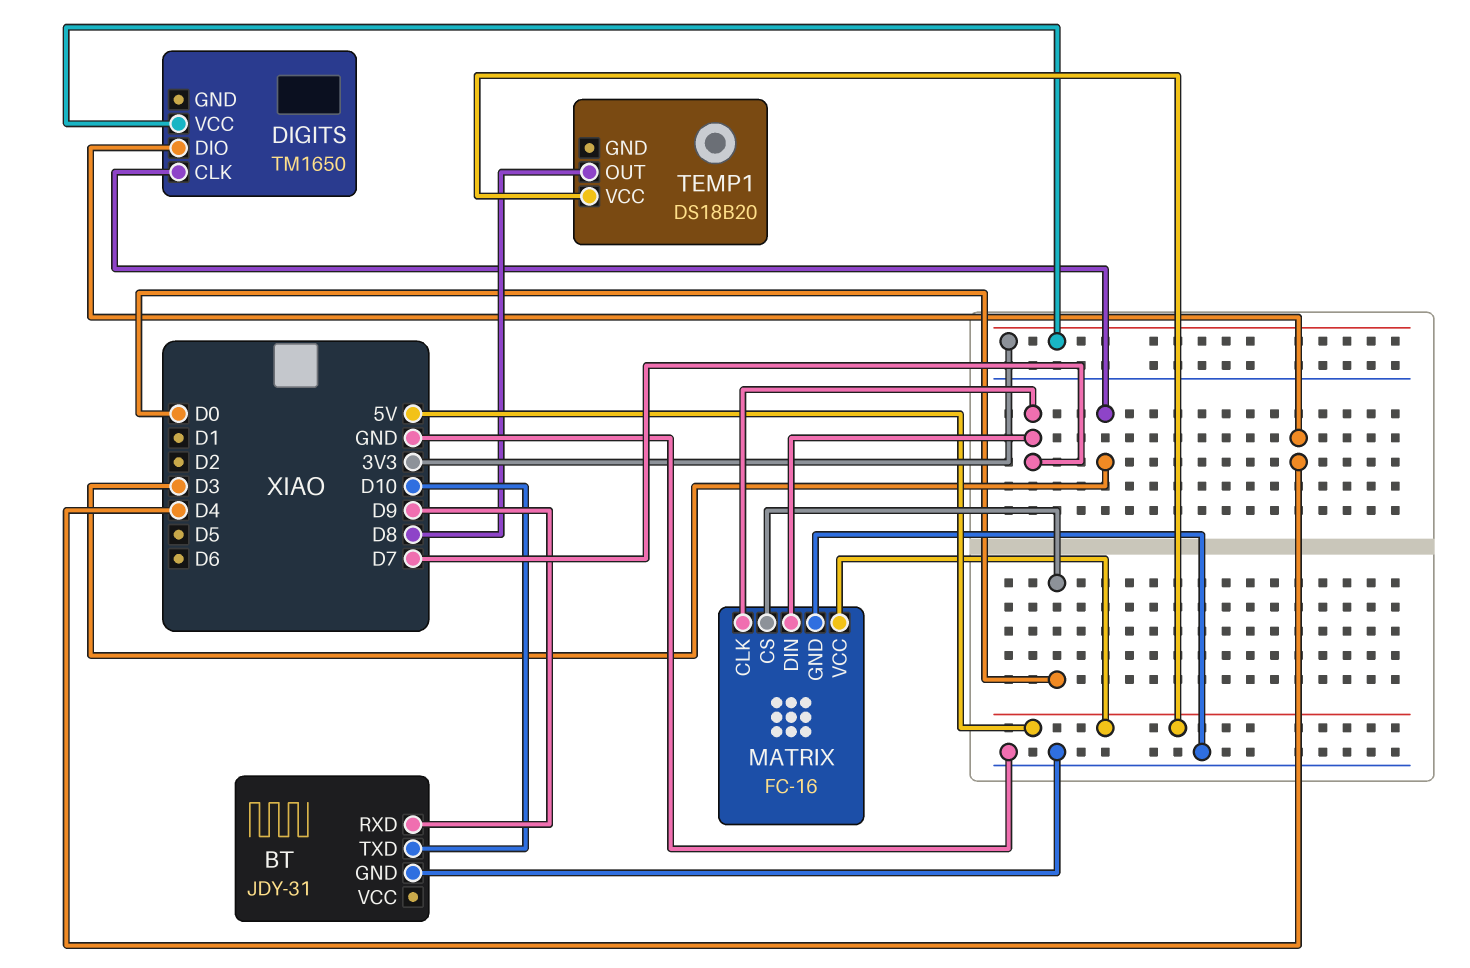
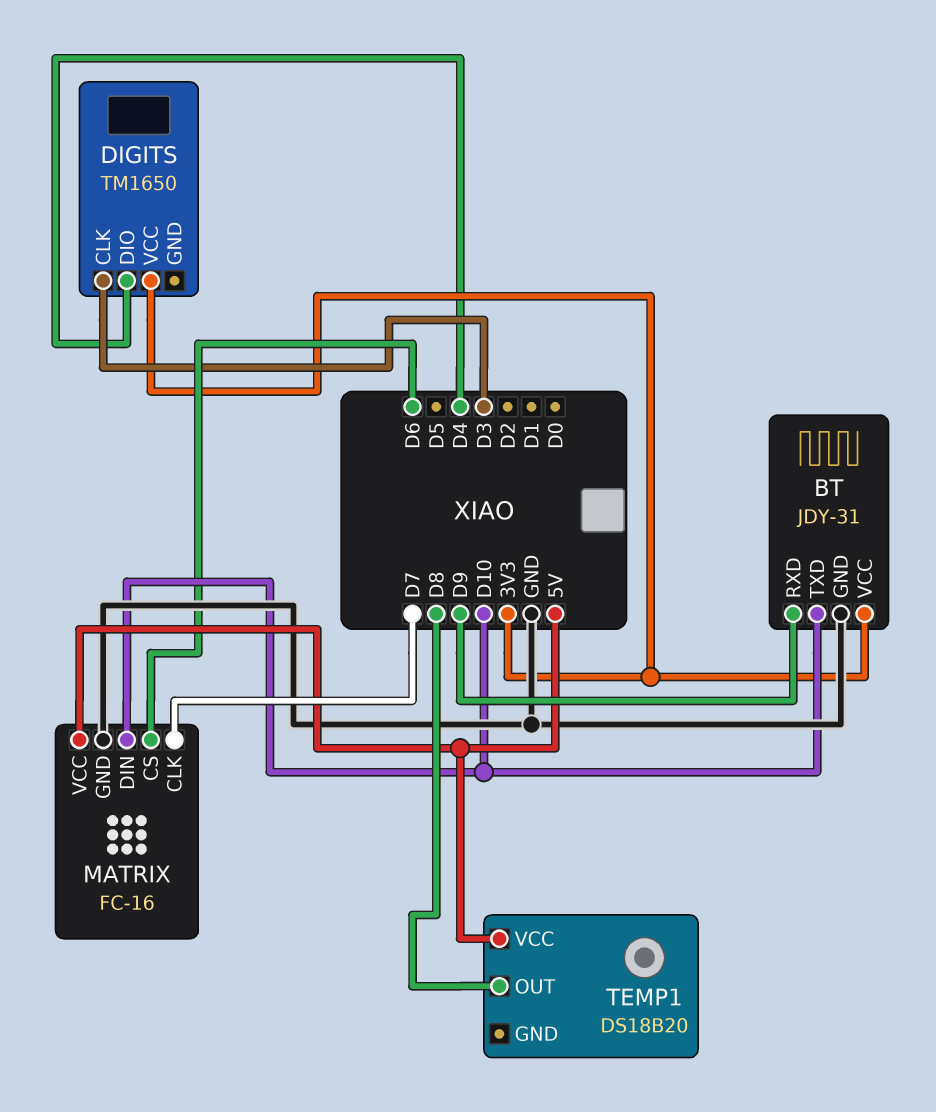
BT pin VCC: none -> 3V3
MATRIX pin CS: D0 -> D6
MATRIX pin DIN: D7 -> D10

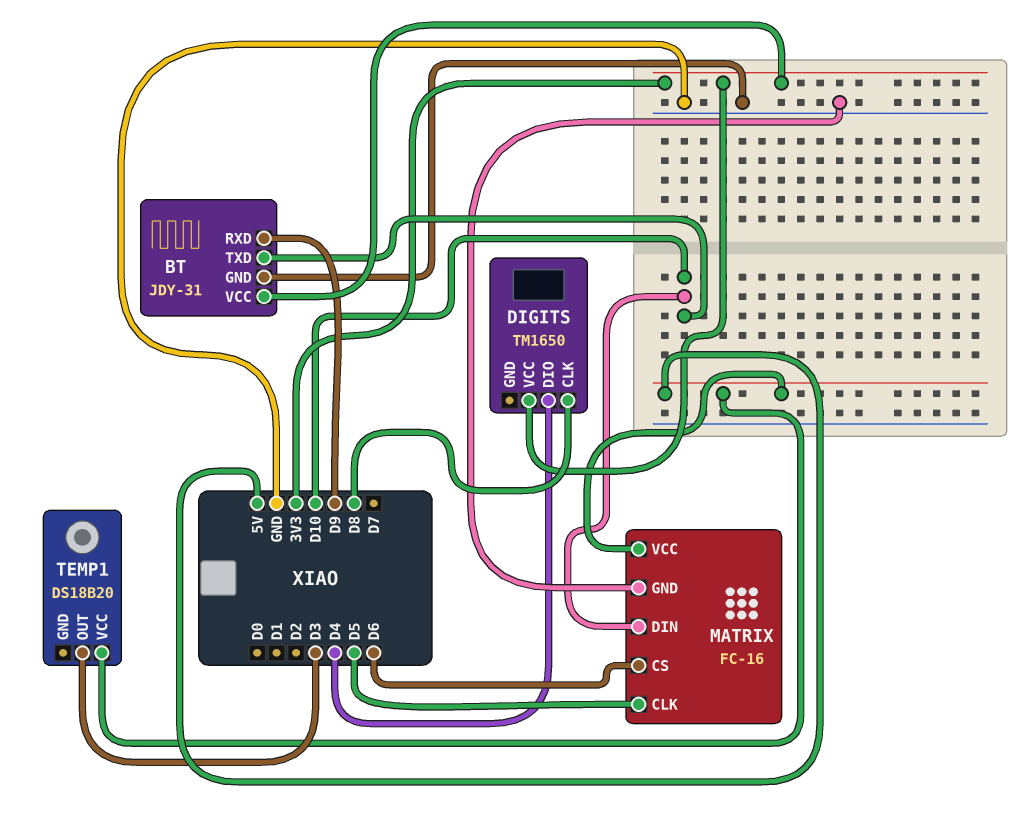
DIGITS pin CLK: D3 -> D8
MATRIX pin CLK: D7 -> D5
TEMP1 pin OUT: D8 -> D3

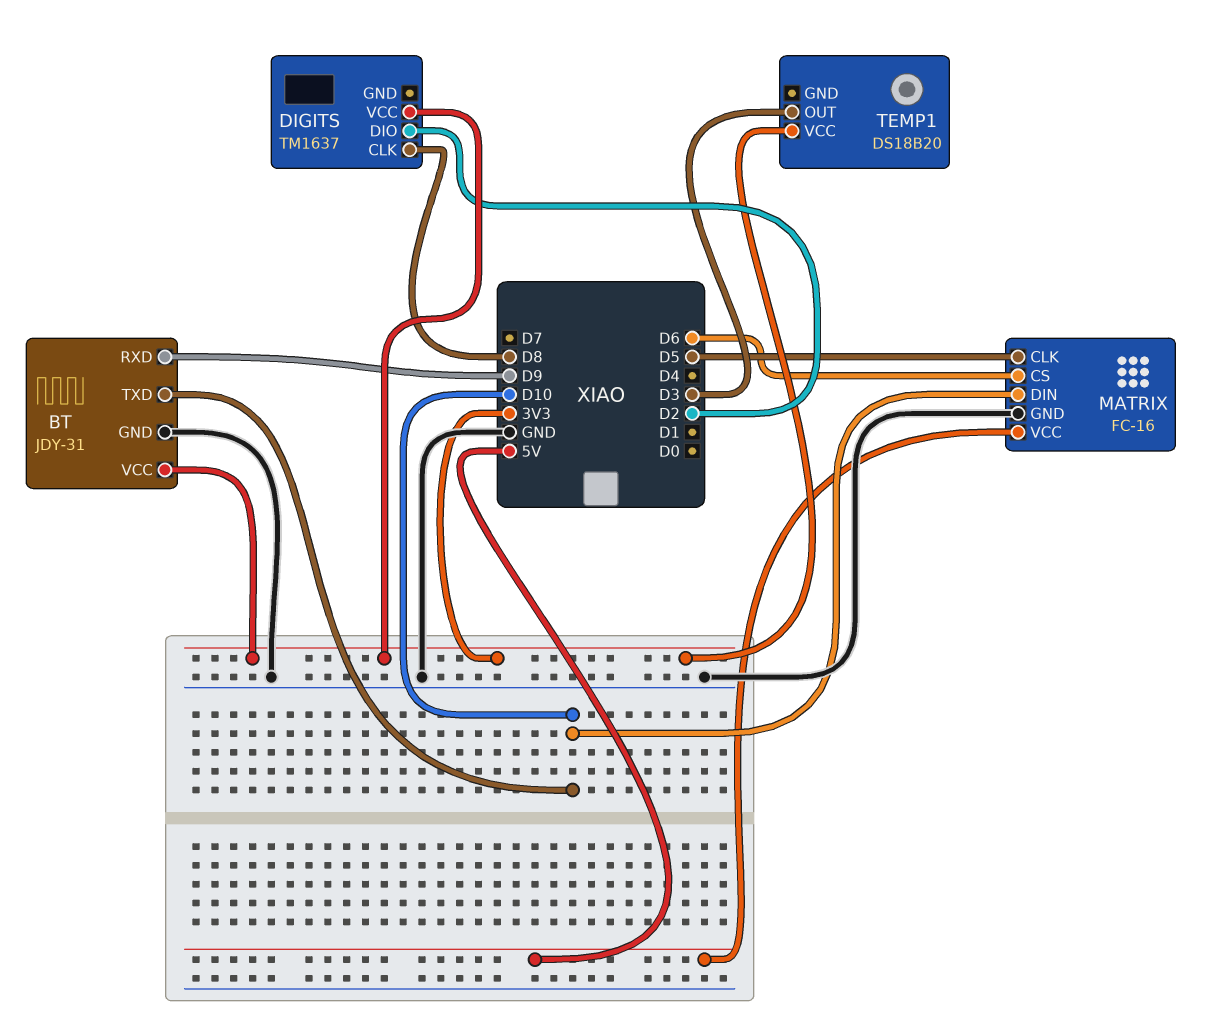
DIGITS: TM1650 -> TM1637
DIGITS pin DIO: D4 -> D2
TEMP1 pin VCC: 5V -> 3V3

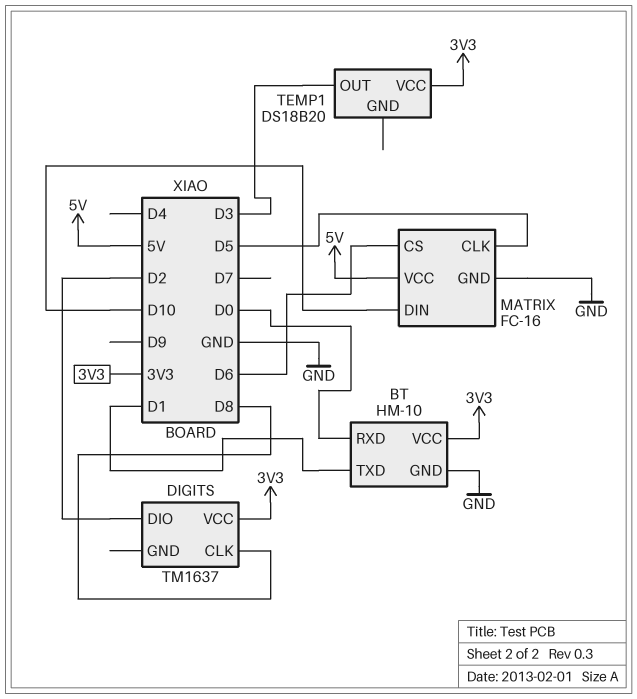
BT: JDY-31 -> HM-10
BT pin RXD: D9 -> D0
BT pin TXD: D10 -> D1

